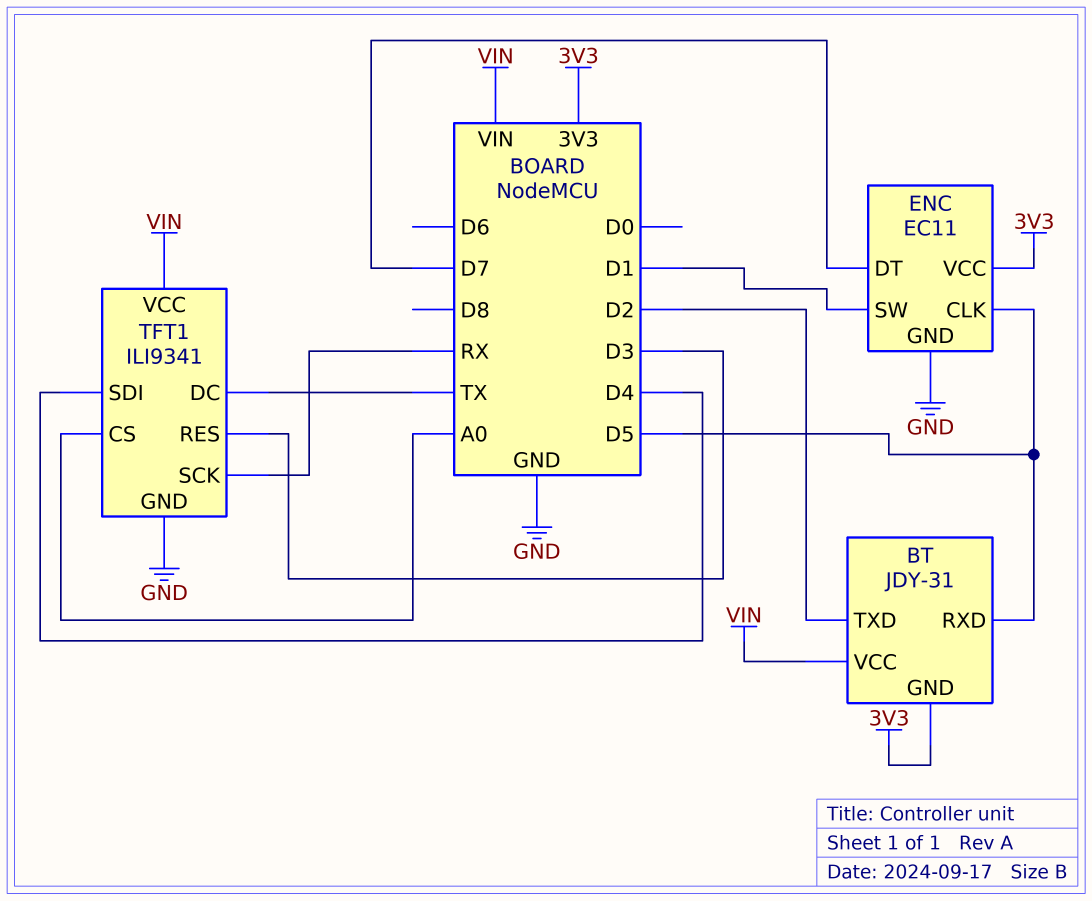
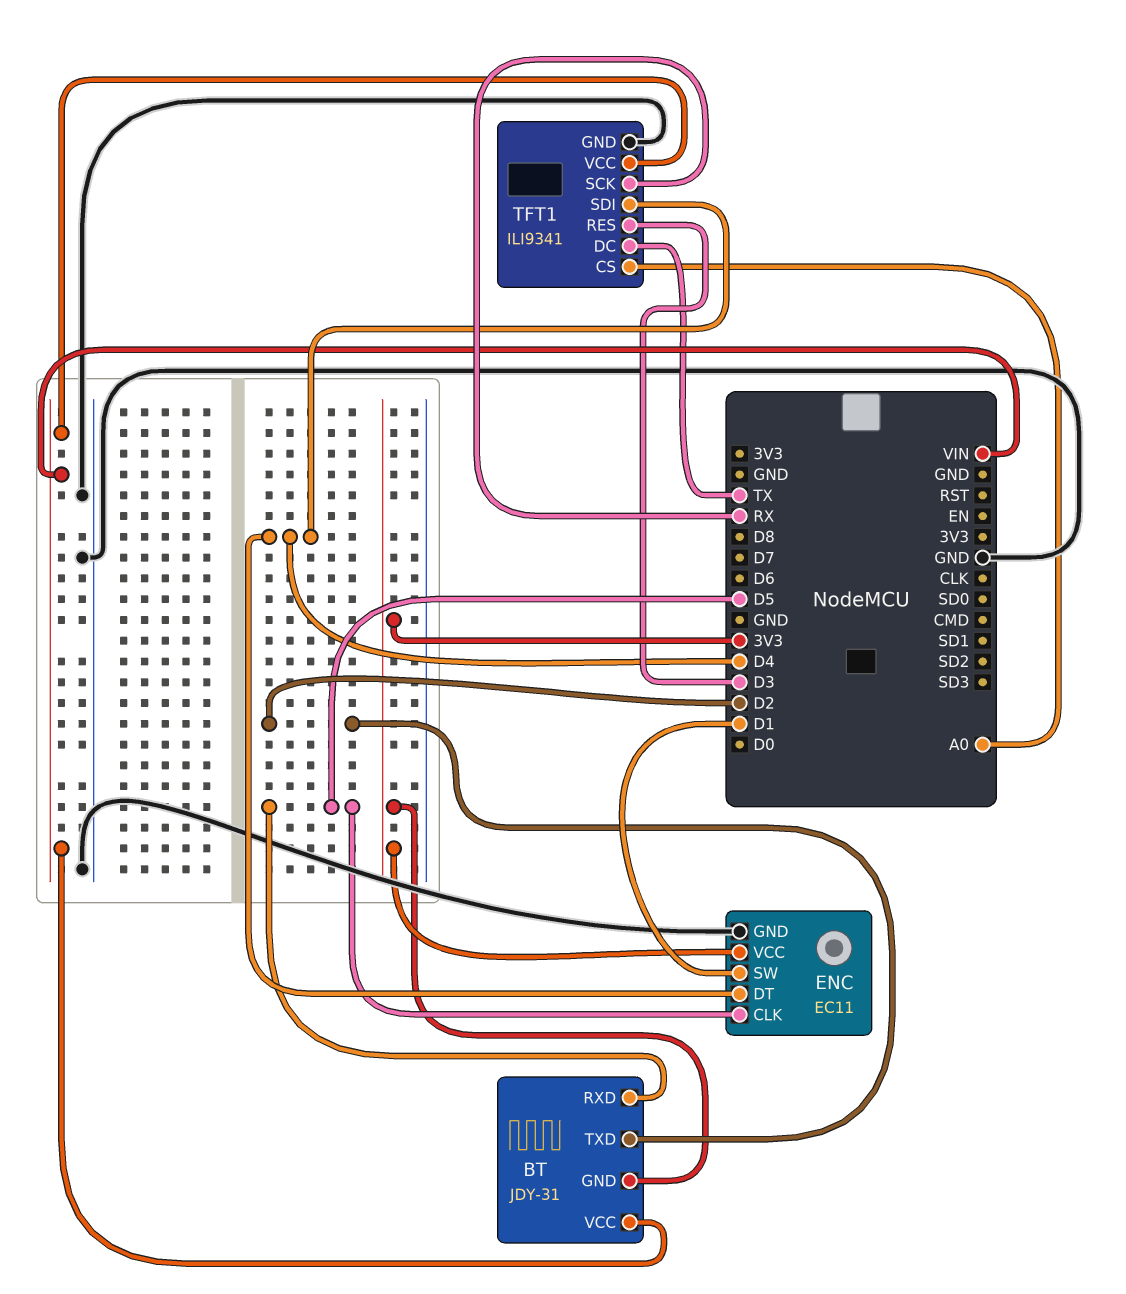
ENC pin DT: D7 -> D4

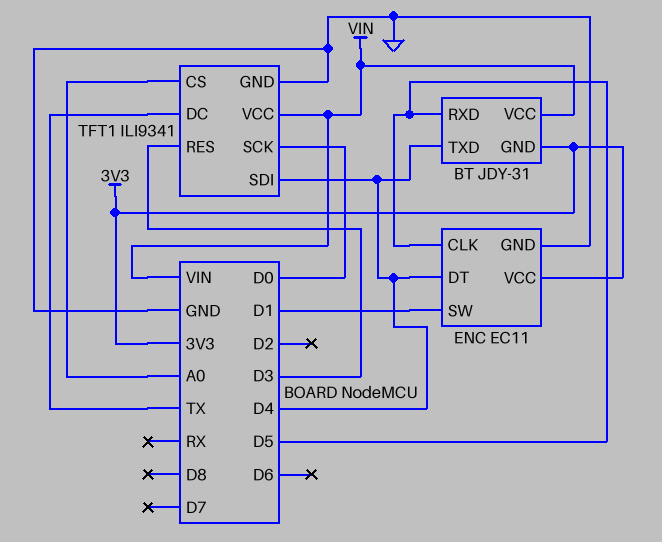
BT pin TXD: D2 -> D4
TFT1 pin SCK: RX -> D0

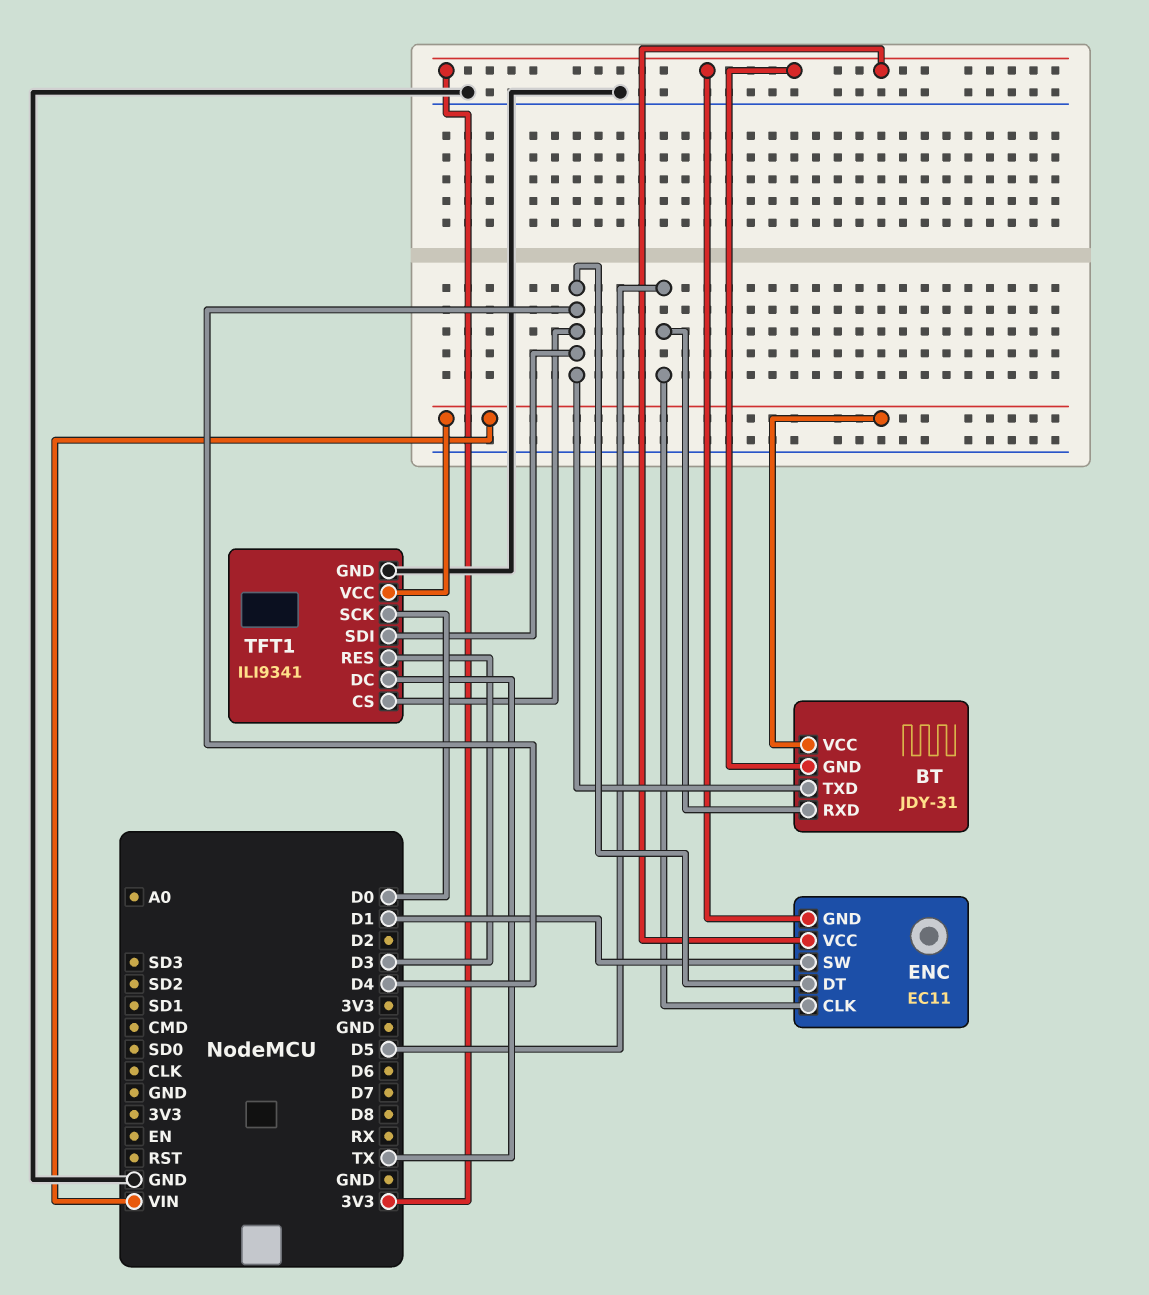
ENC pin GND: GND -> 3V3
TFT1 pin CS: A0 -> D4

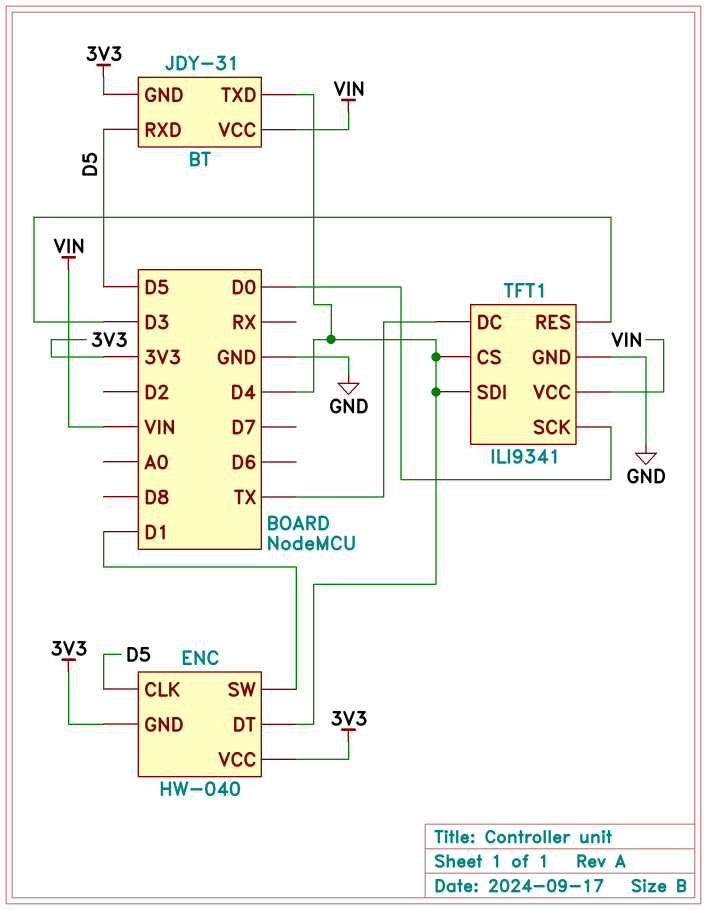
ENC: EC11 -> HW-040

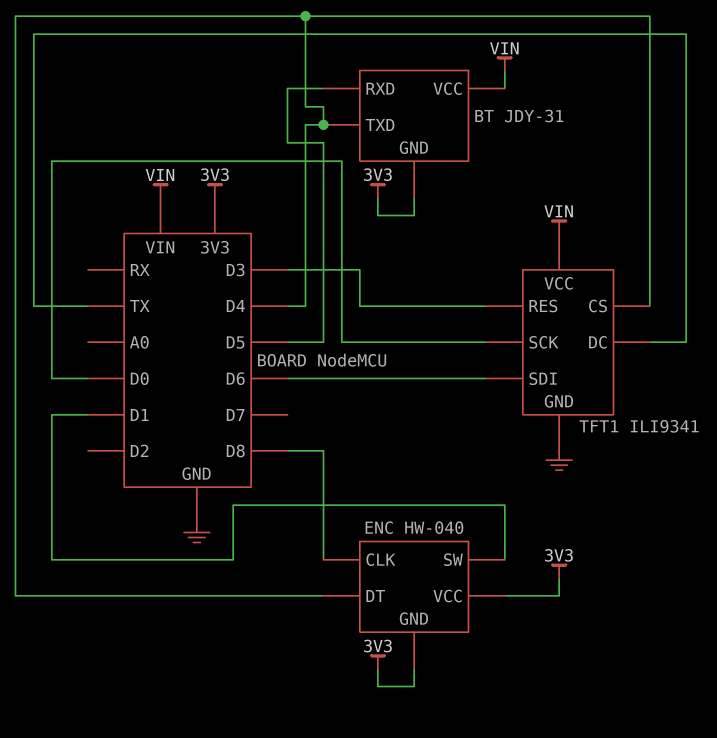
ENC pin CLK: D5 -> D8
TFT1 pin SDI: D4 -> D6

